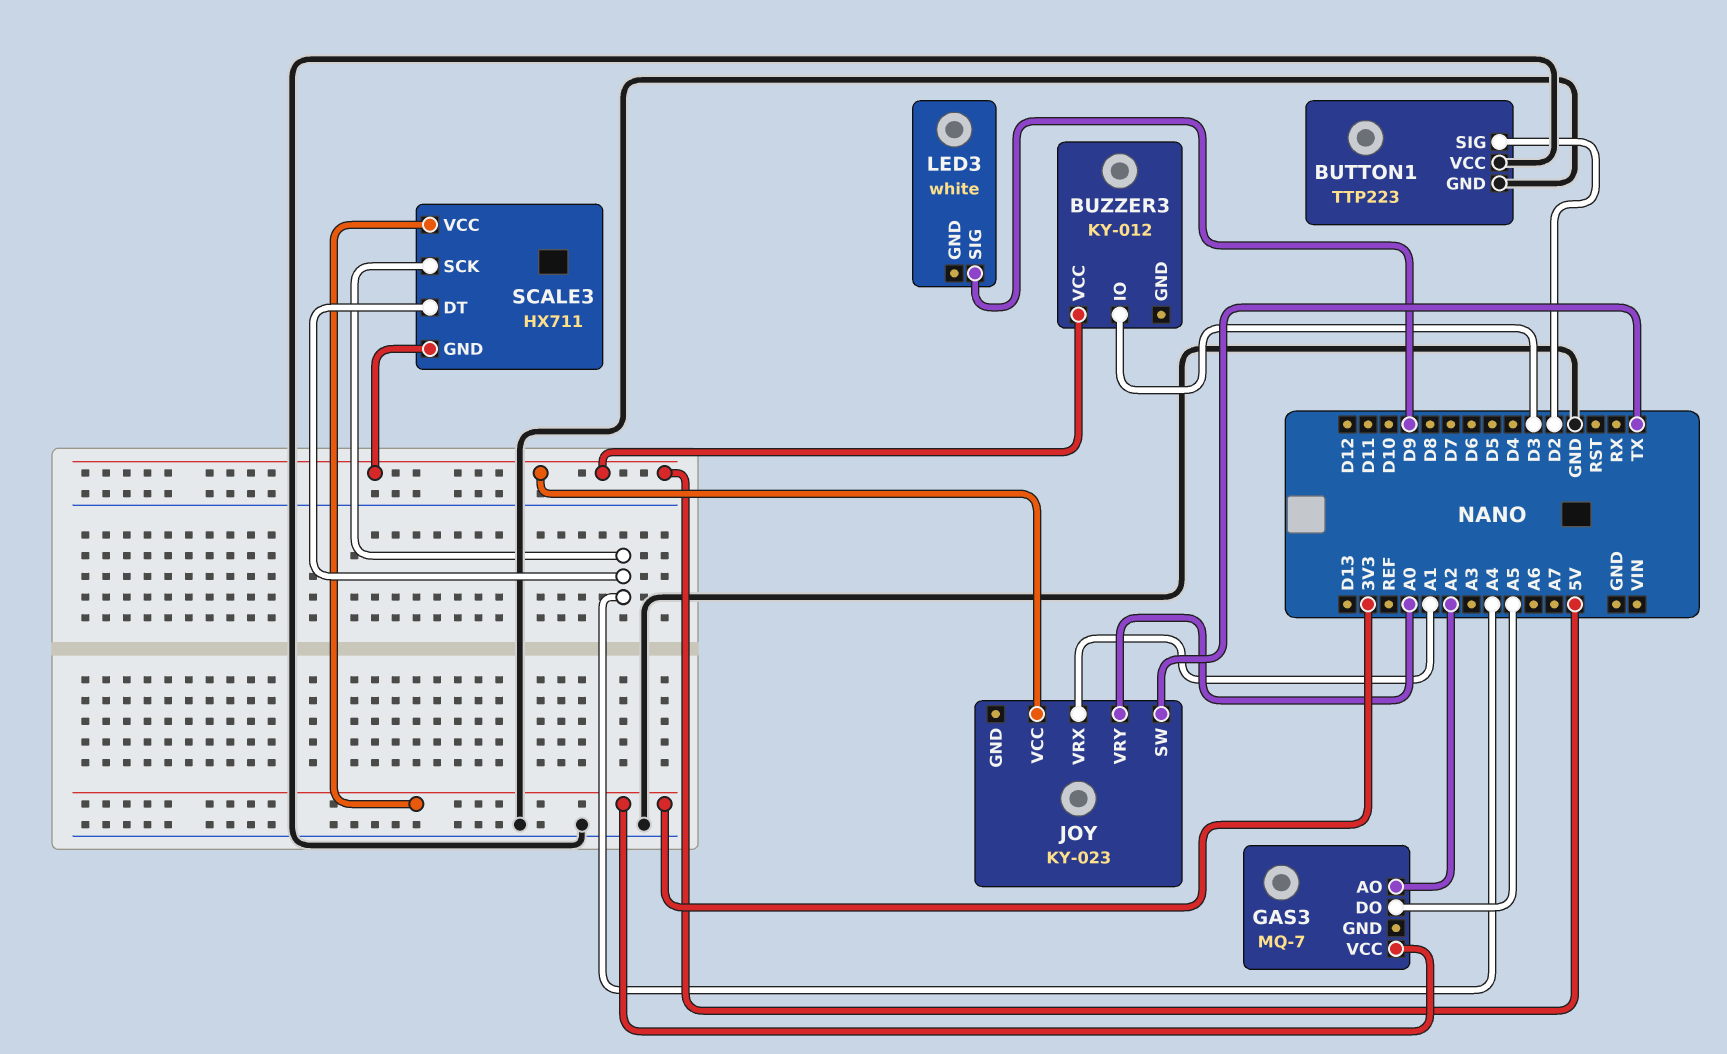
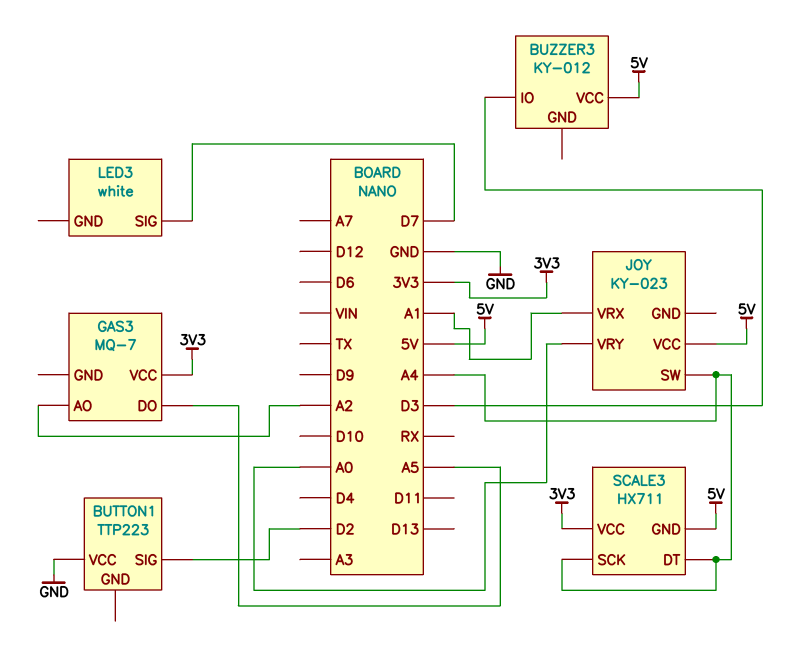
BUTTON1 pin GND: GND -> none
JOY pin SW: TX -> A4
LED3 pin SIG: D9 -> D7

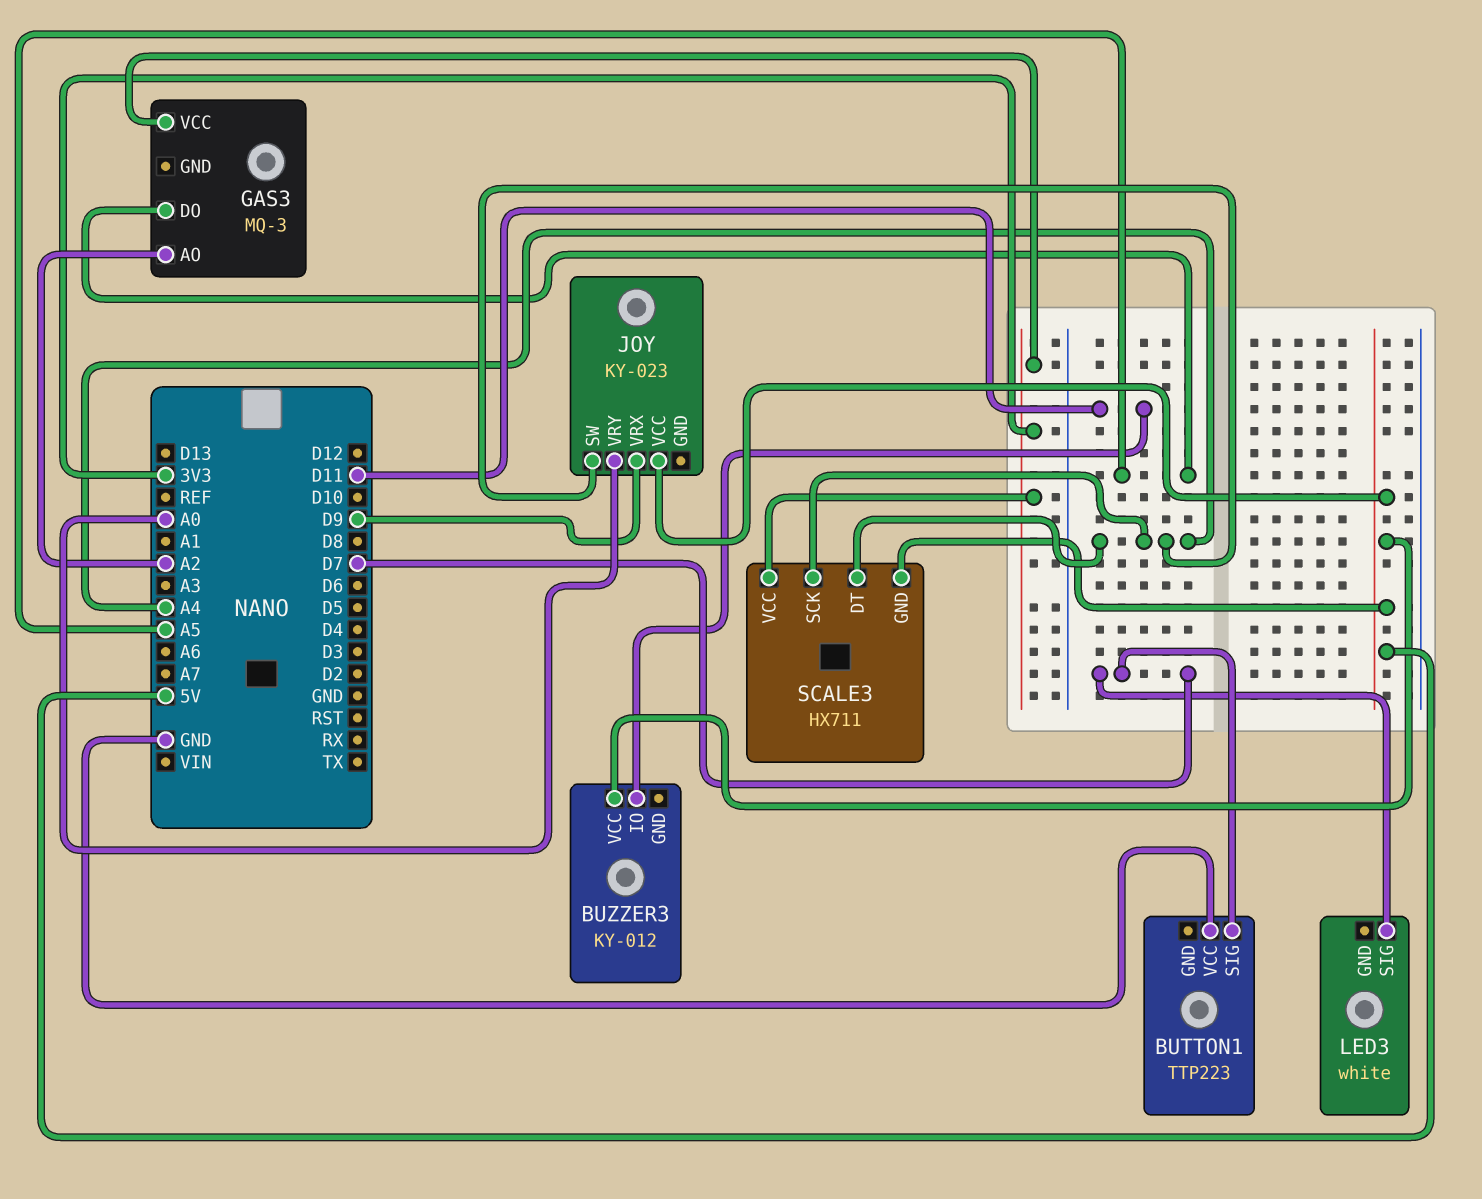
BUTTON1 pin SIG: D2 -> D7
BUZZER3 pin IO: D3 -> D11
GAS3: MQ-7 -> MQ-3
JOY pin VRX: A1 -> D9

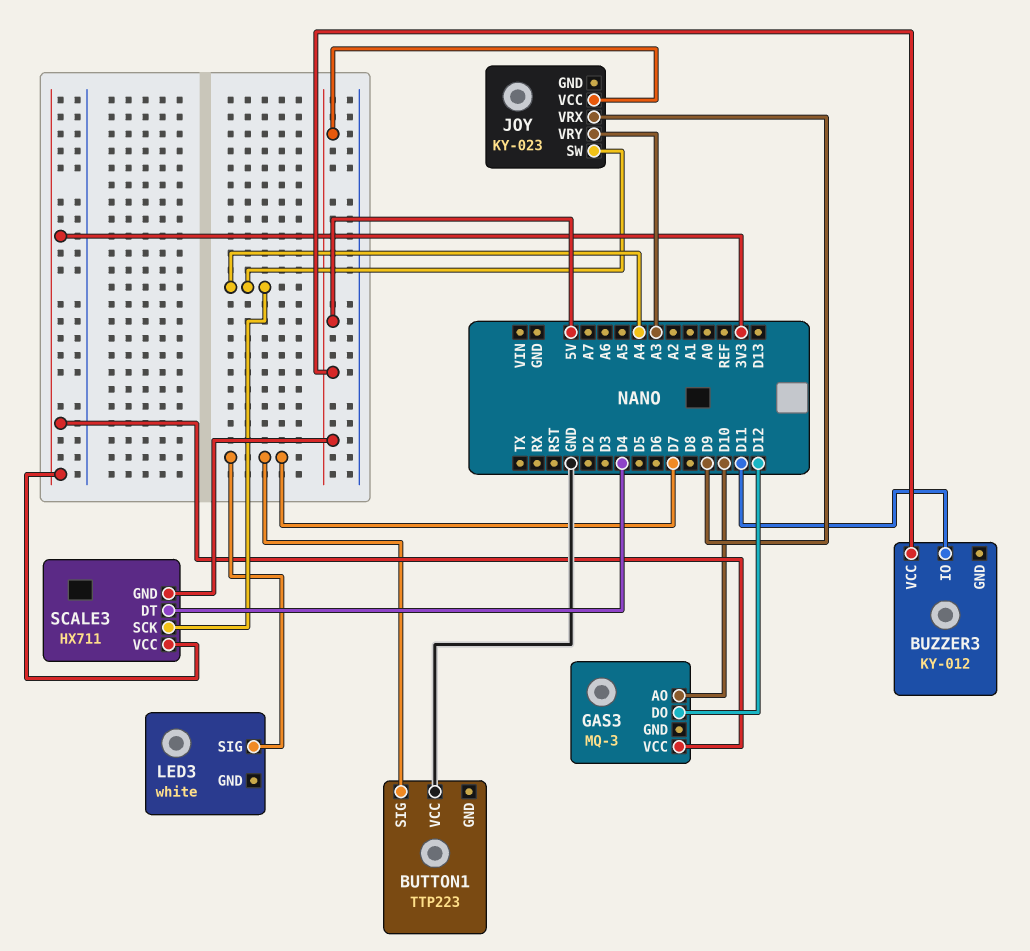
GAS3 pin AO: A2 -> D10
GAS3 pin DO: A5 -> D12
JOY pin VRY: A0 -> A3
SCALE3 pin DT: A4 -> D4

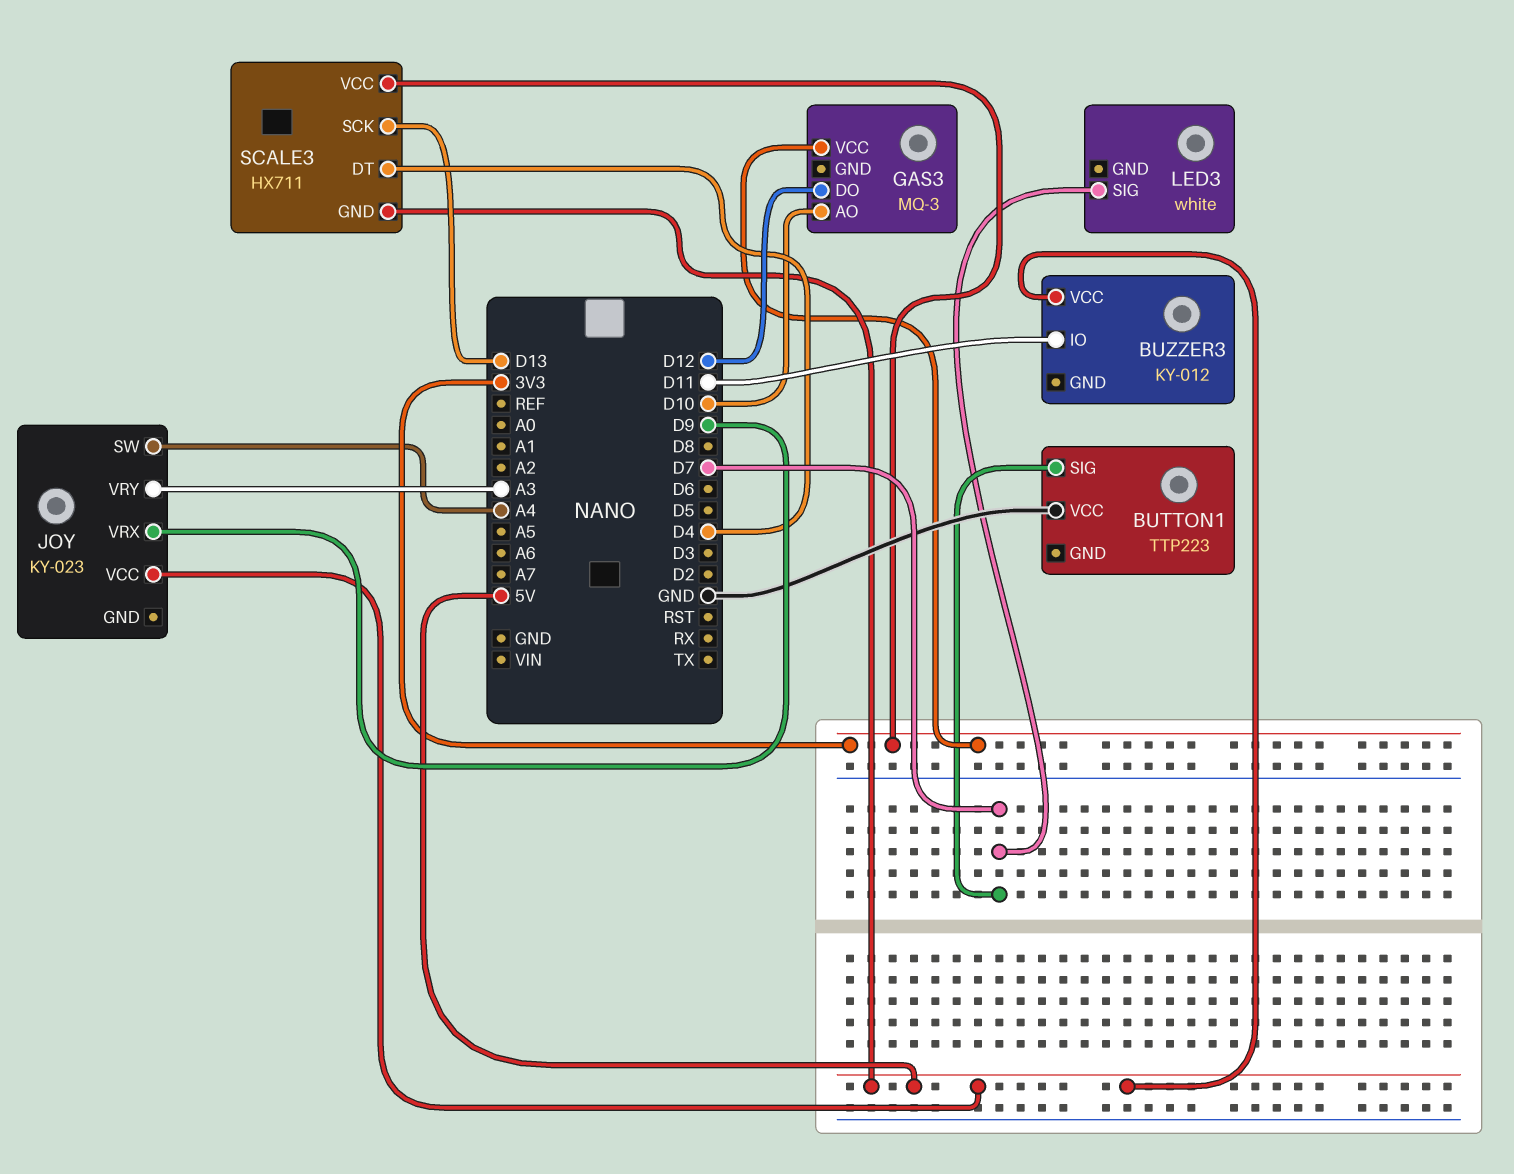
SCALE3 pin SCK: A4 -> D13

